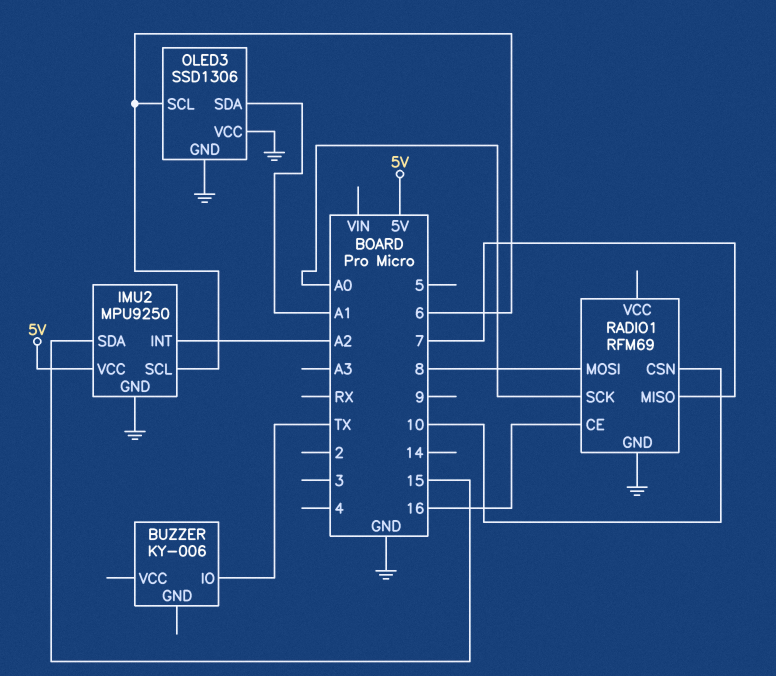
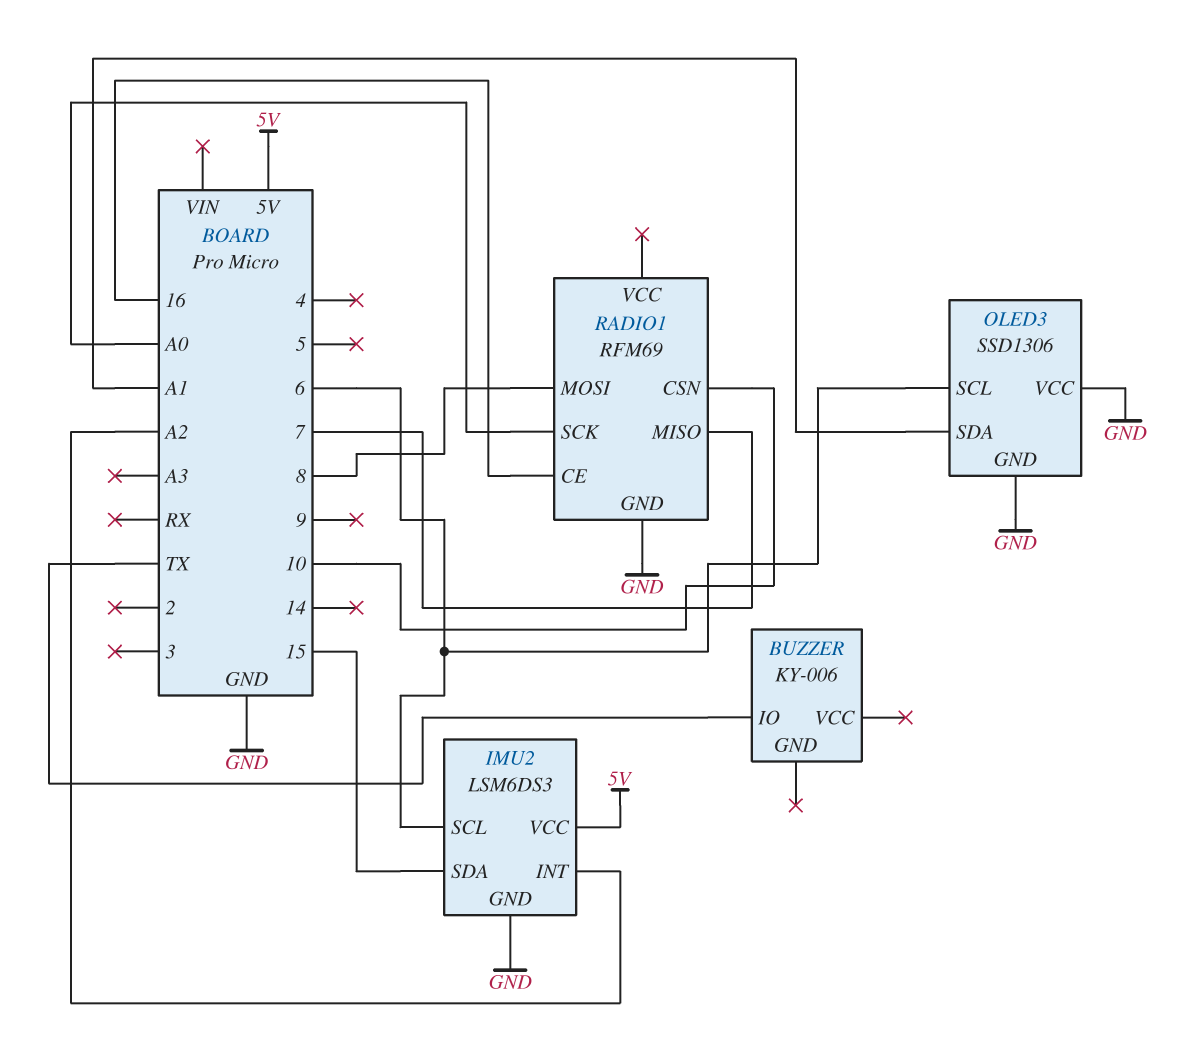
IMU2: MPU9250 -> LSM6DS3

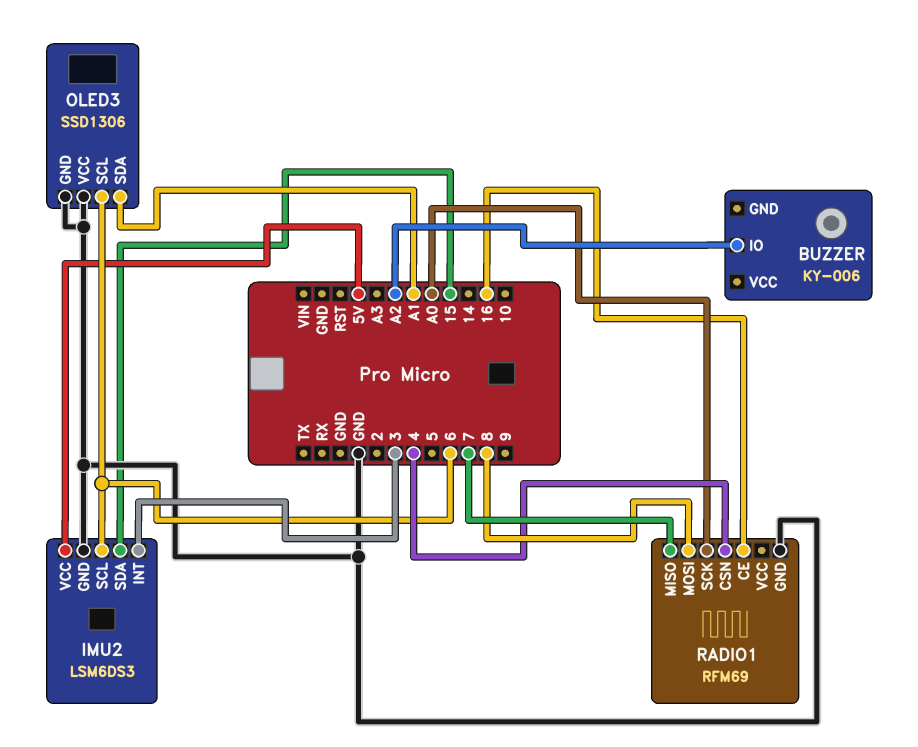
BUZZER pin IO: TX -> A2
IMU2 pin INT: A2 -> 3
RADIO1 pin CSN: 10 -> 4

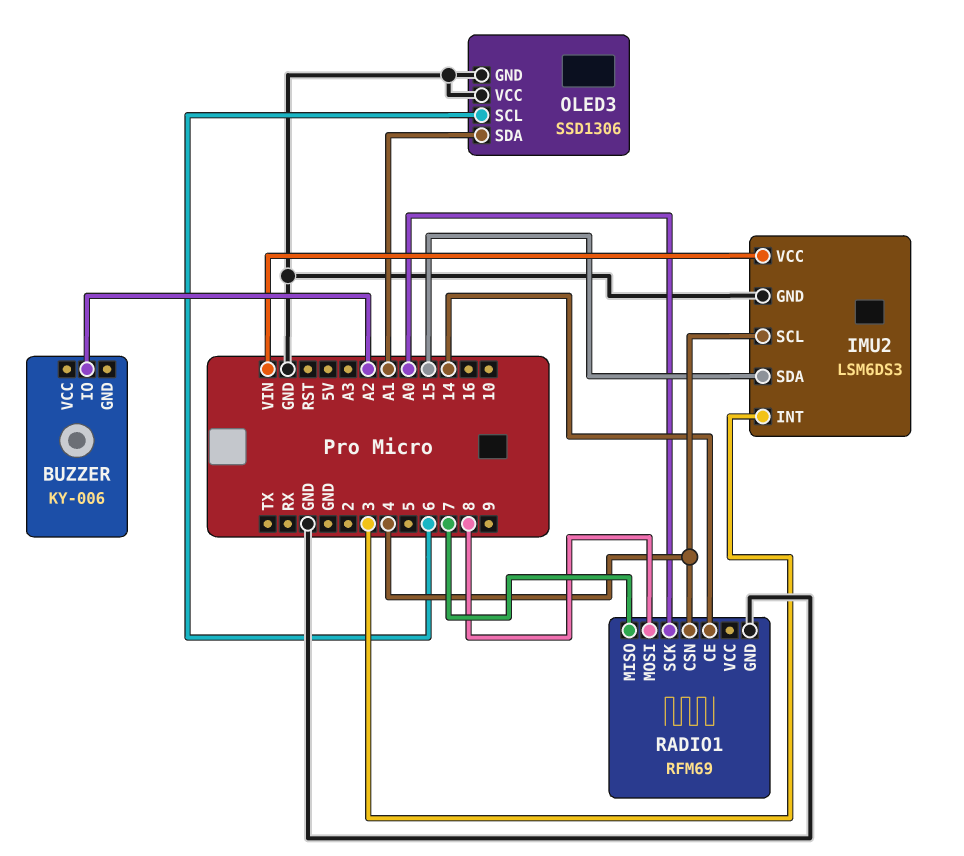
IMU2 pin SCL: 6 -> 4
IMU2 pin VCC: 5V -> VIN
RADIO1 pin CE: 16 -> 14

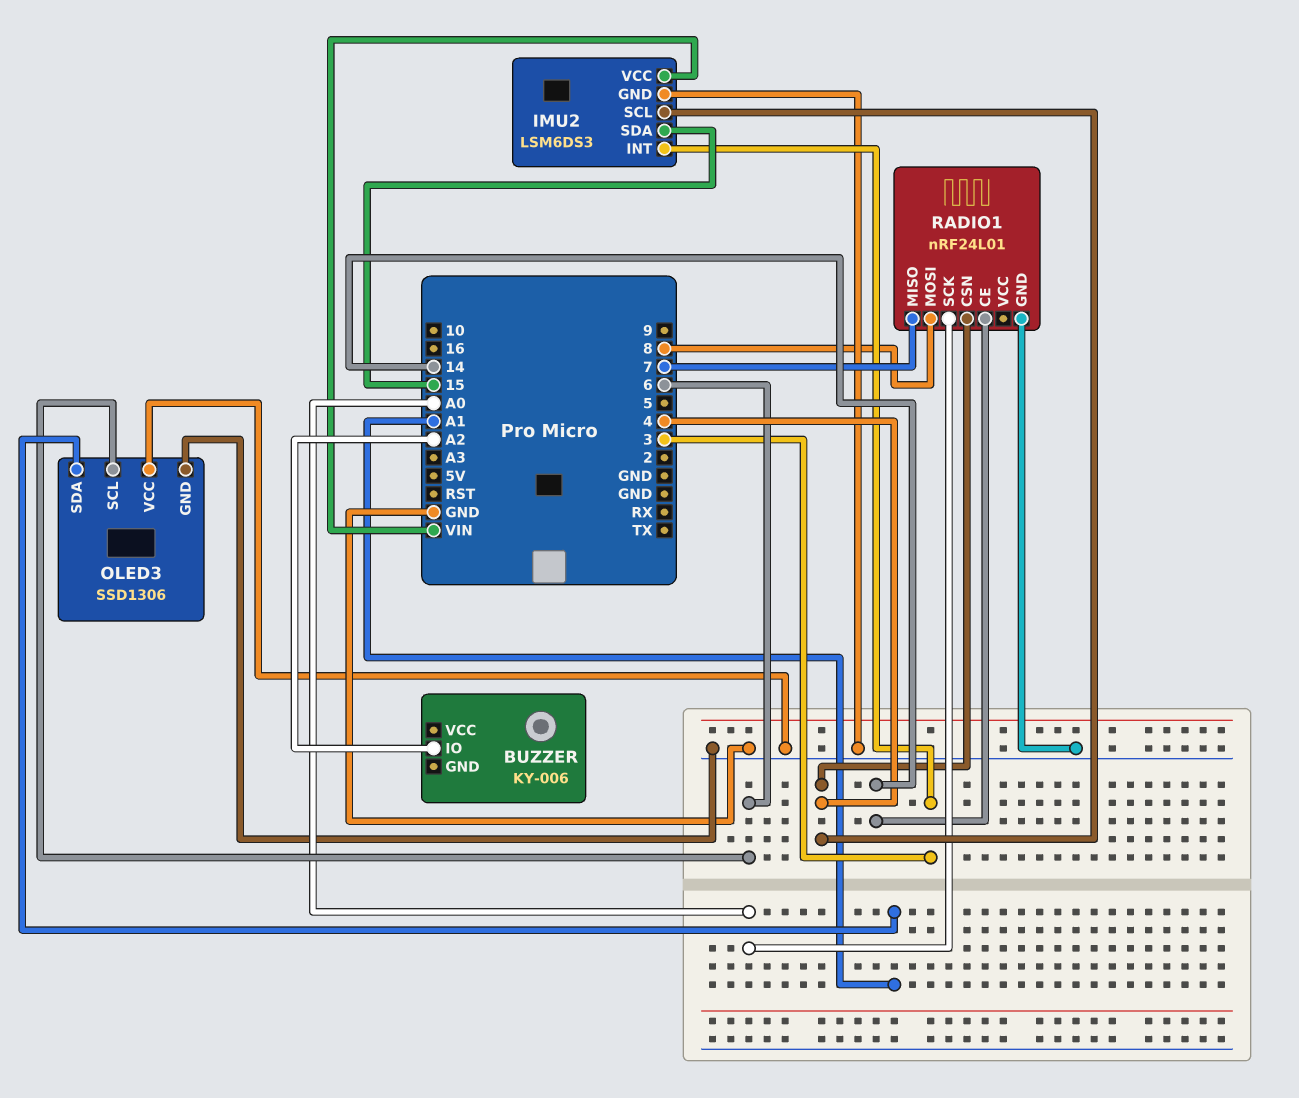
RADIO1: RFM69 -> nRF24L01

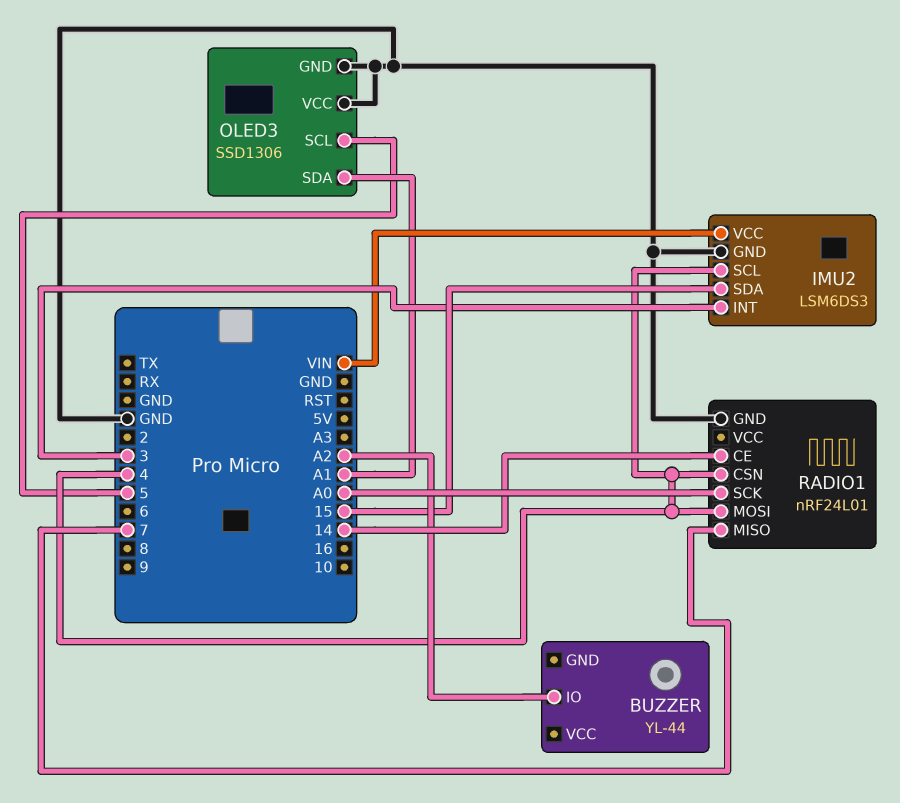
BUZZER: KY-006 -> YL-44
OLED3 pin SCL: 6 -> 5
RADIO1 pin MOSI: 8 -> 4

